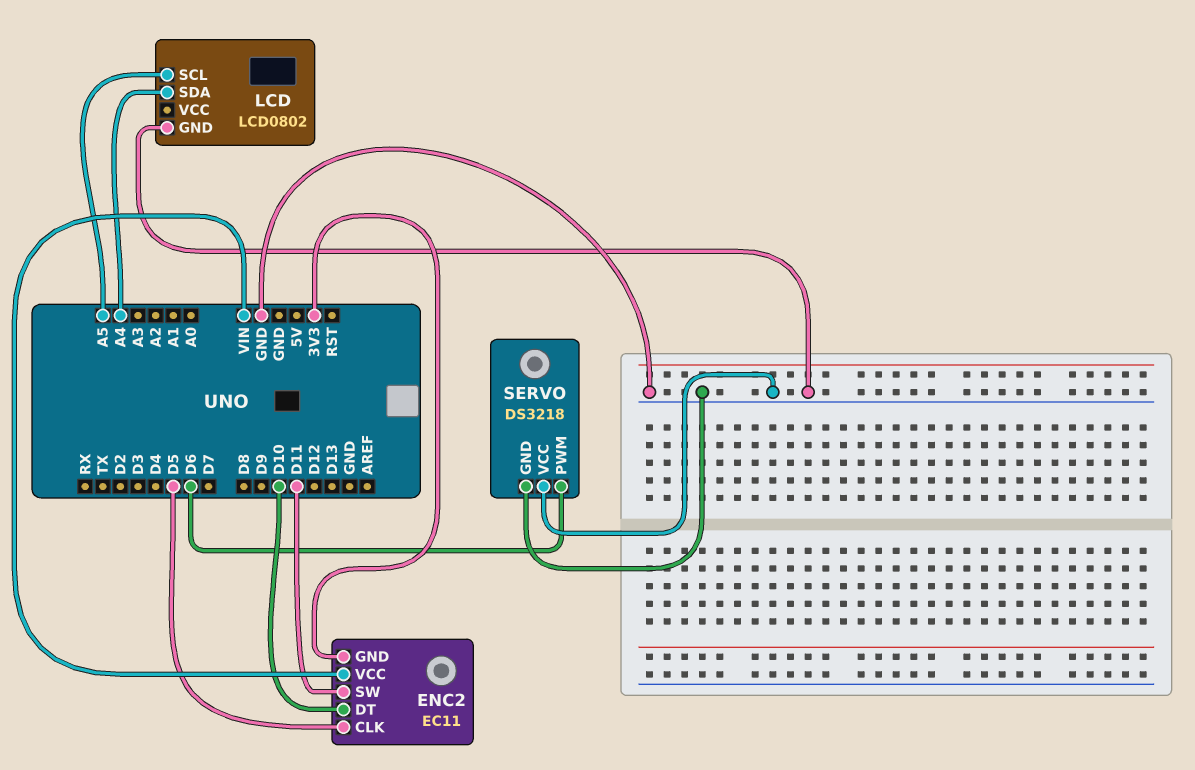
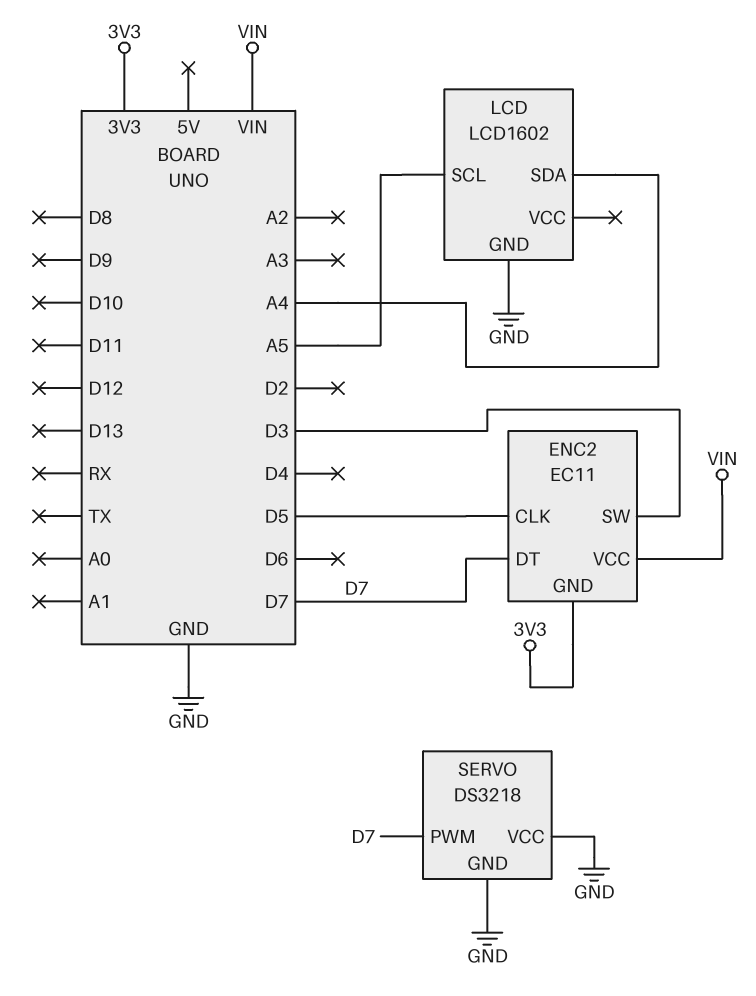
ENC2 pin DT: D10 -> D7
ENC2 pin SW: D11 -> D3
LCD: LCD0802 -> LCD1602
SERVO pin PWM: D6 -> D7

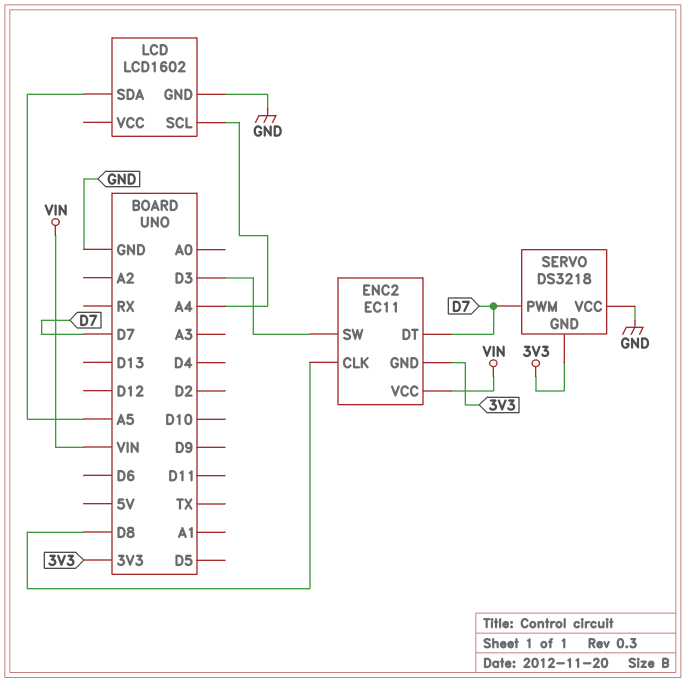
ENC2 pin CLK: D5 -> D8
LCD pin SCL: A5 -> A4
LCD pin SDA: A4 -> A5
SERVO pin GND: GND -> 3V3

